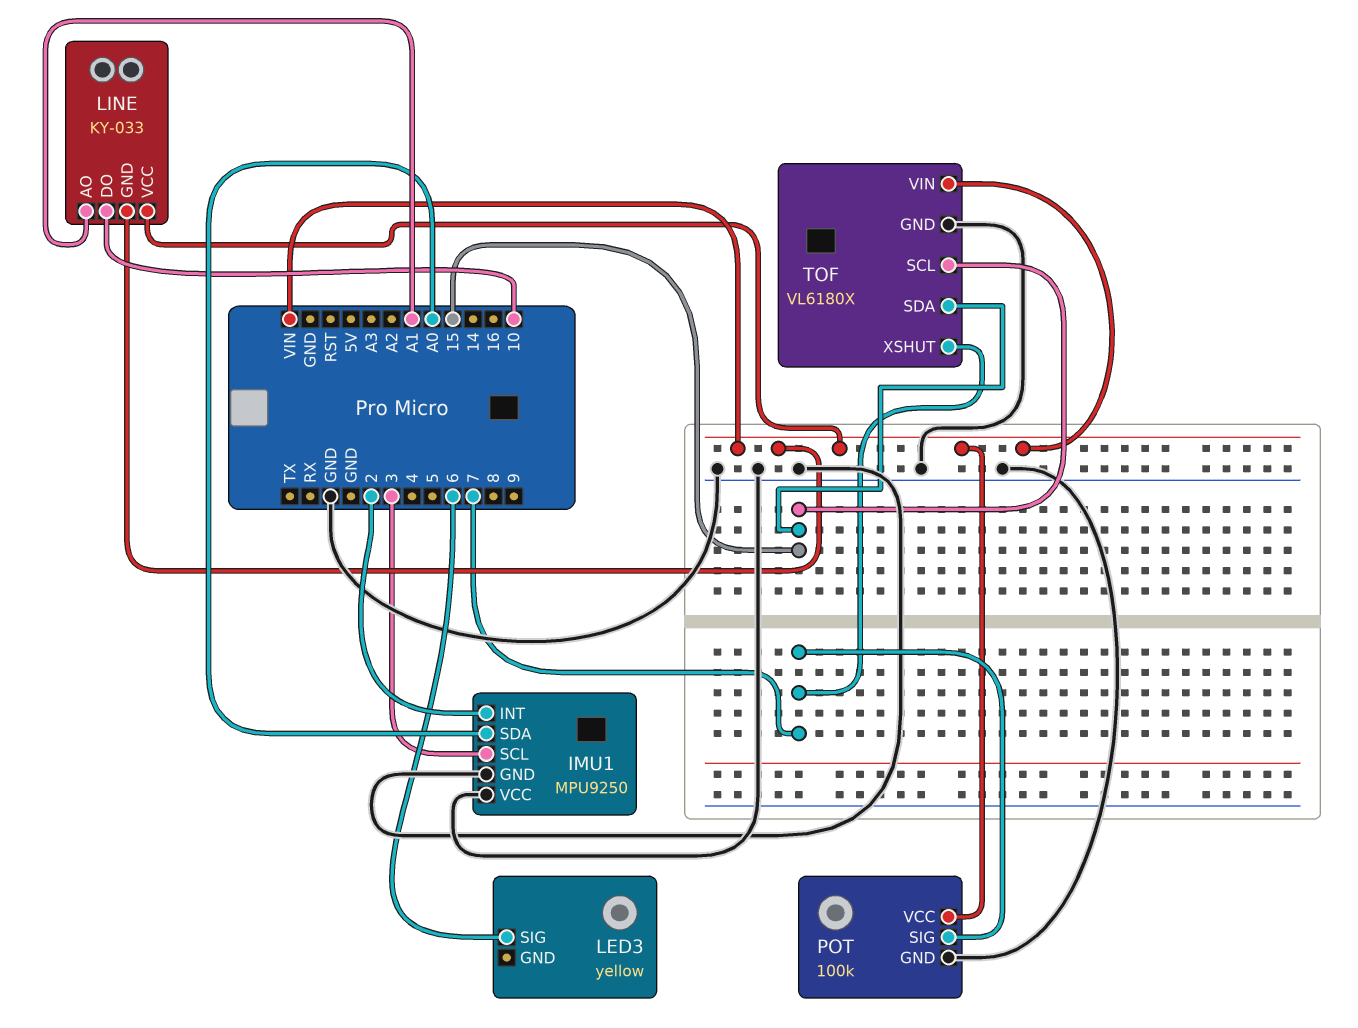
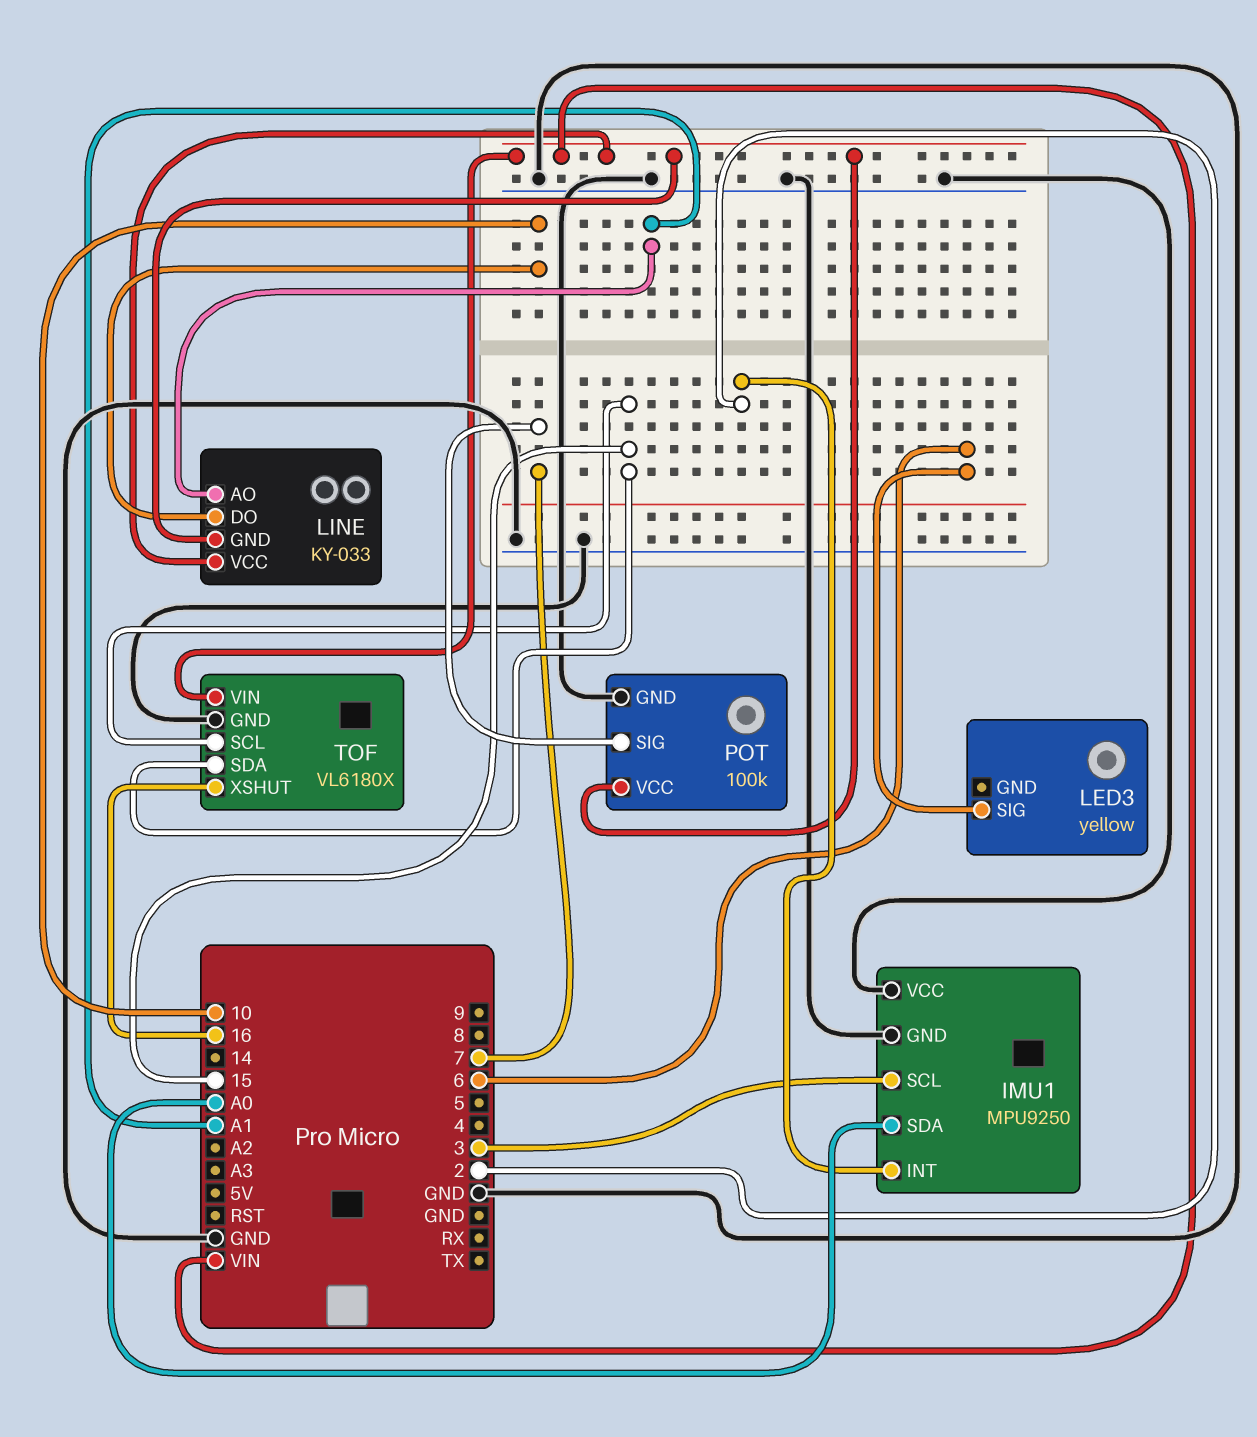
TOF pin XSHUT: 7 -> 16

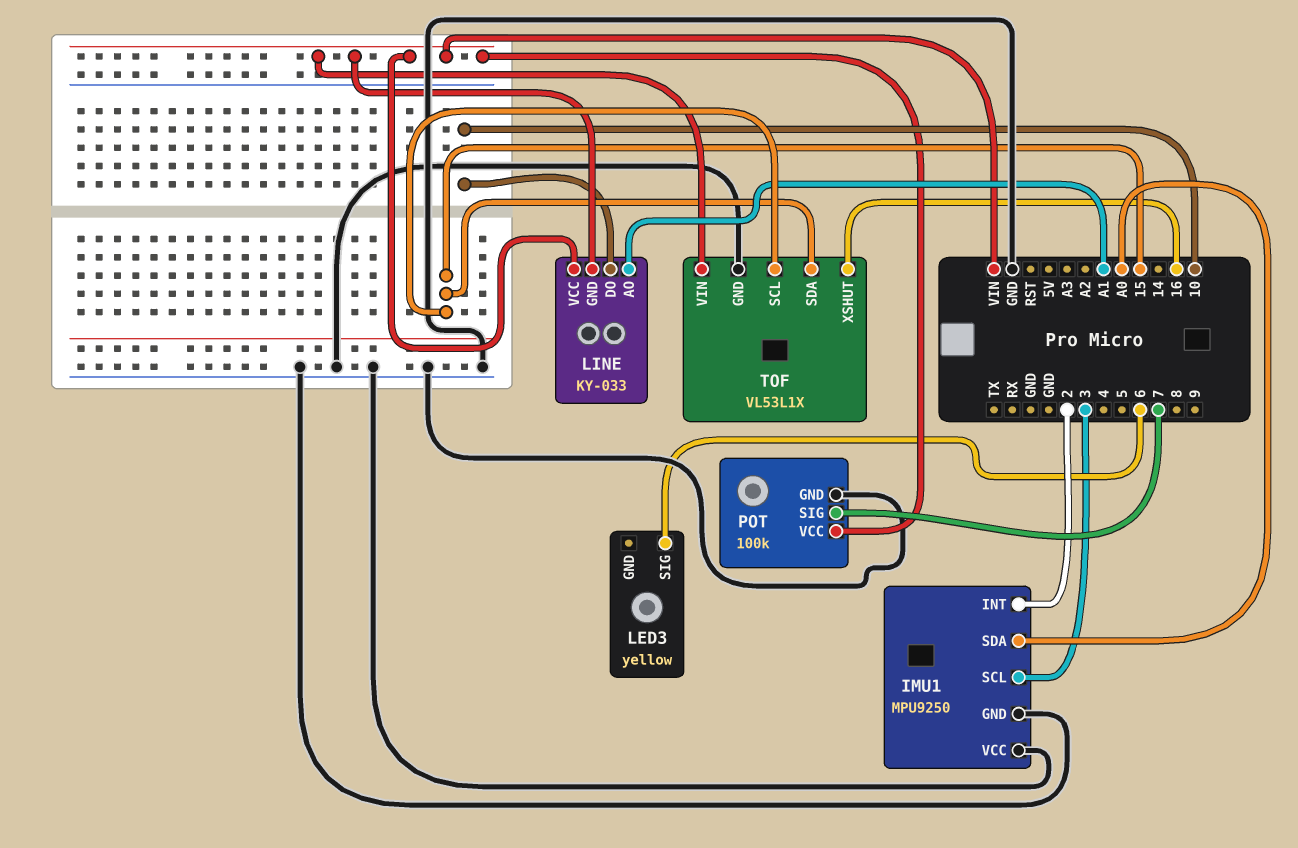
TOF: VL6180X -> VL53L1X

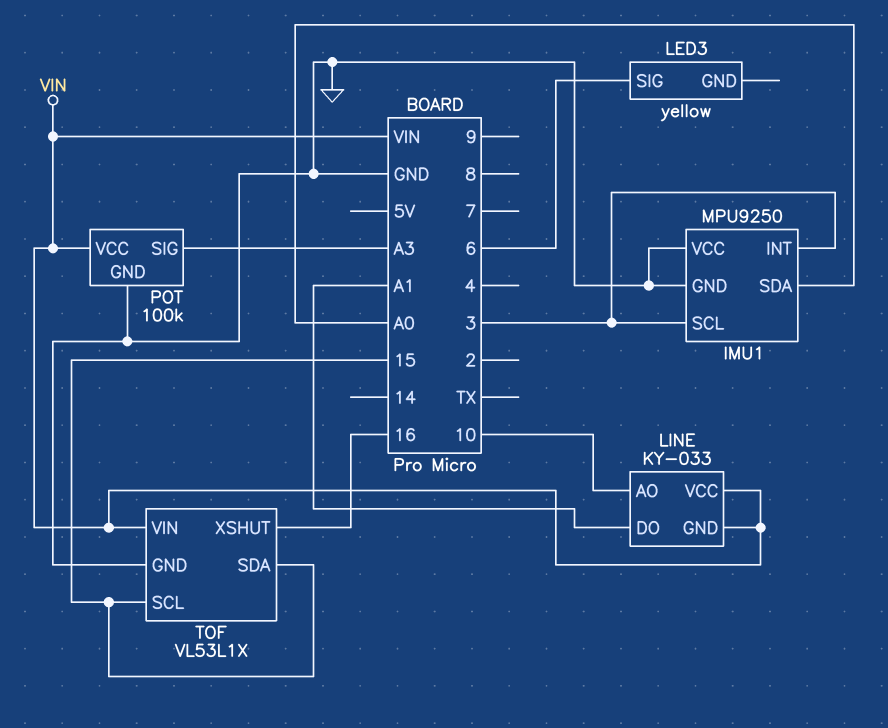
IMU1 pin INT: 2 -> 3
LINE pin AO: A1 -> 10
LINE pin DO: 10 -> A1
POT pin SIG: 7 -> A3

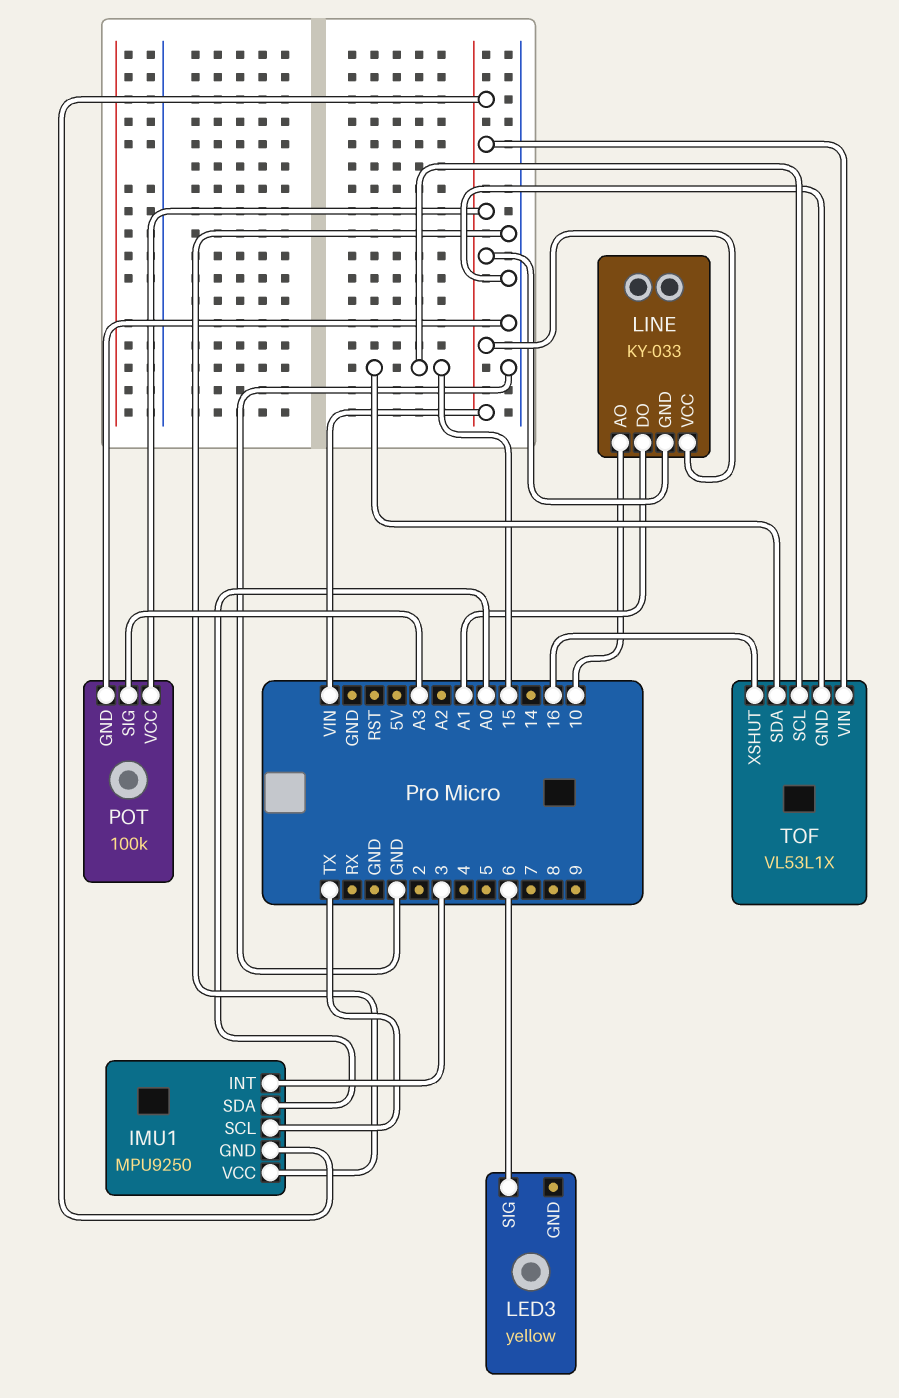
IMU1 pin GND: GND -> VIN
IMU1 pin SCL: 3 -> TX

